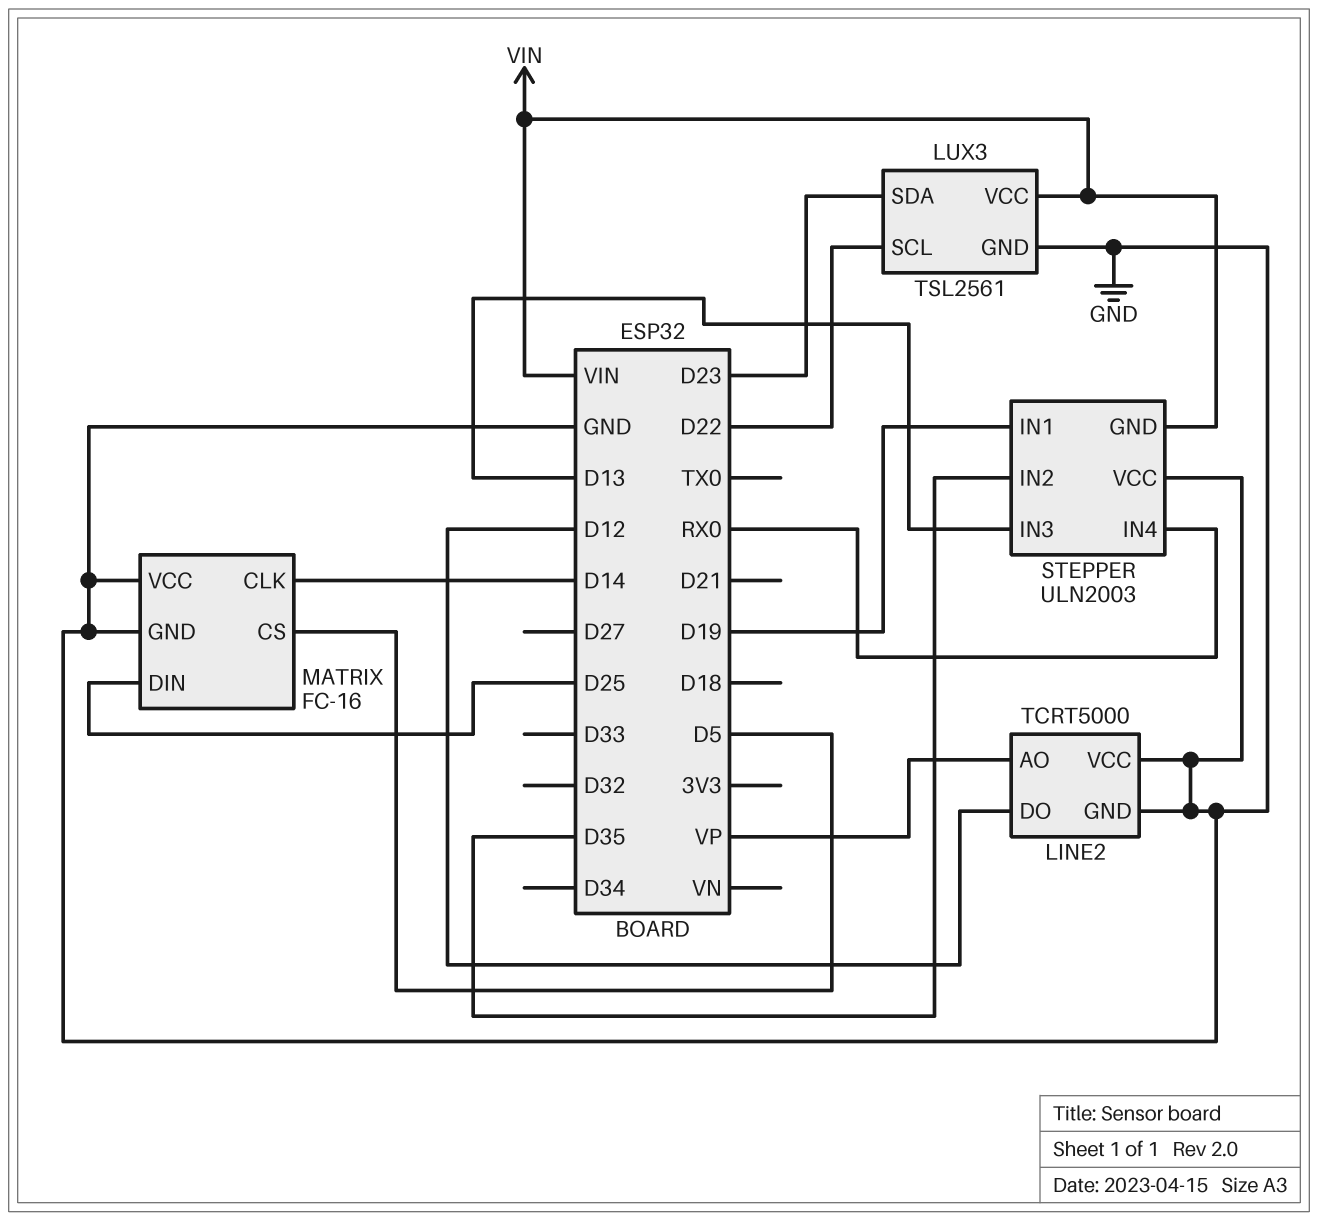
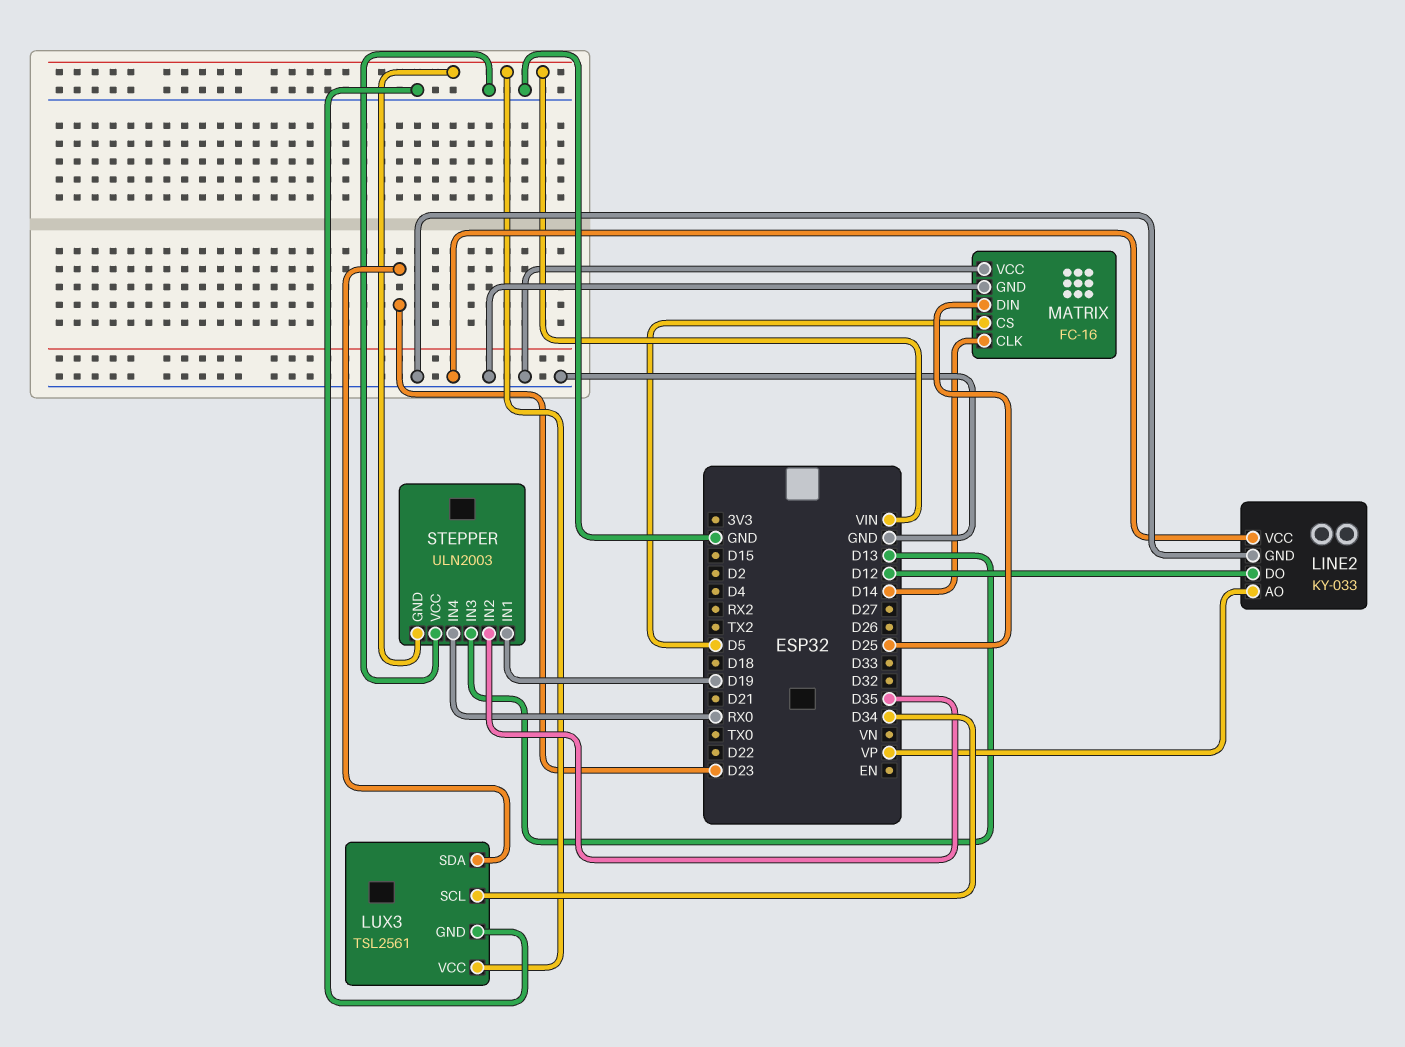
LINE2: TCRT5000 -> KY-033
LUX3 pin SCL: D22 -> D34

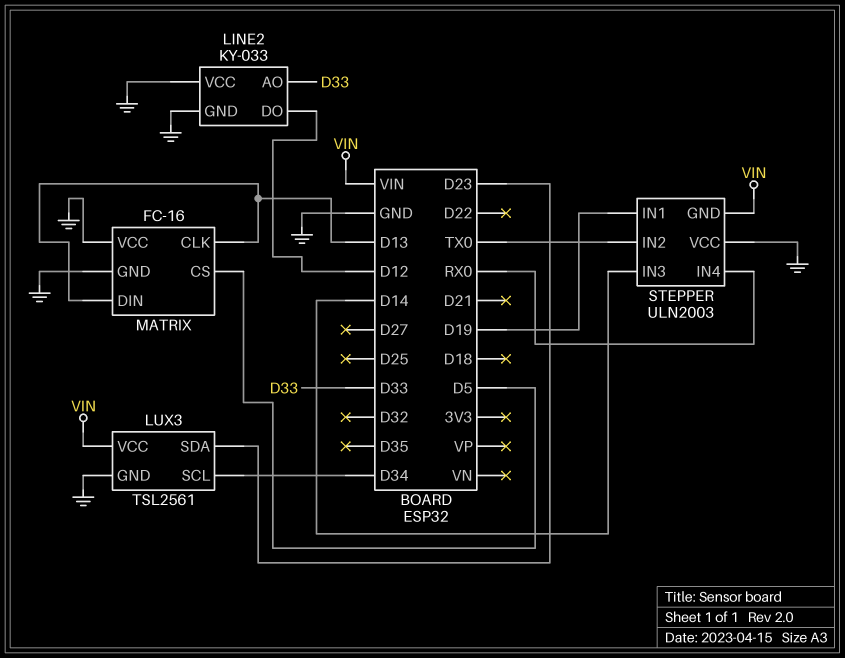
LINE2 pin AO: VP -> D33
MATRIX pin CLK: D14 -> D13
MATRIX pin DIN: D25 -> D13
STEPPER pin IN2: D35 -> TX0
STEPPER pin IN3: D13 -> D14

